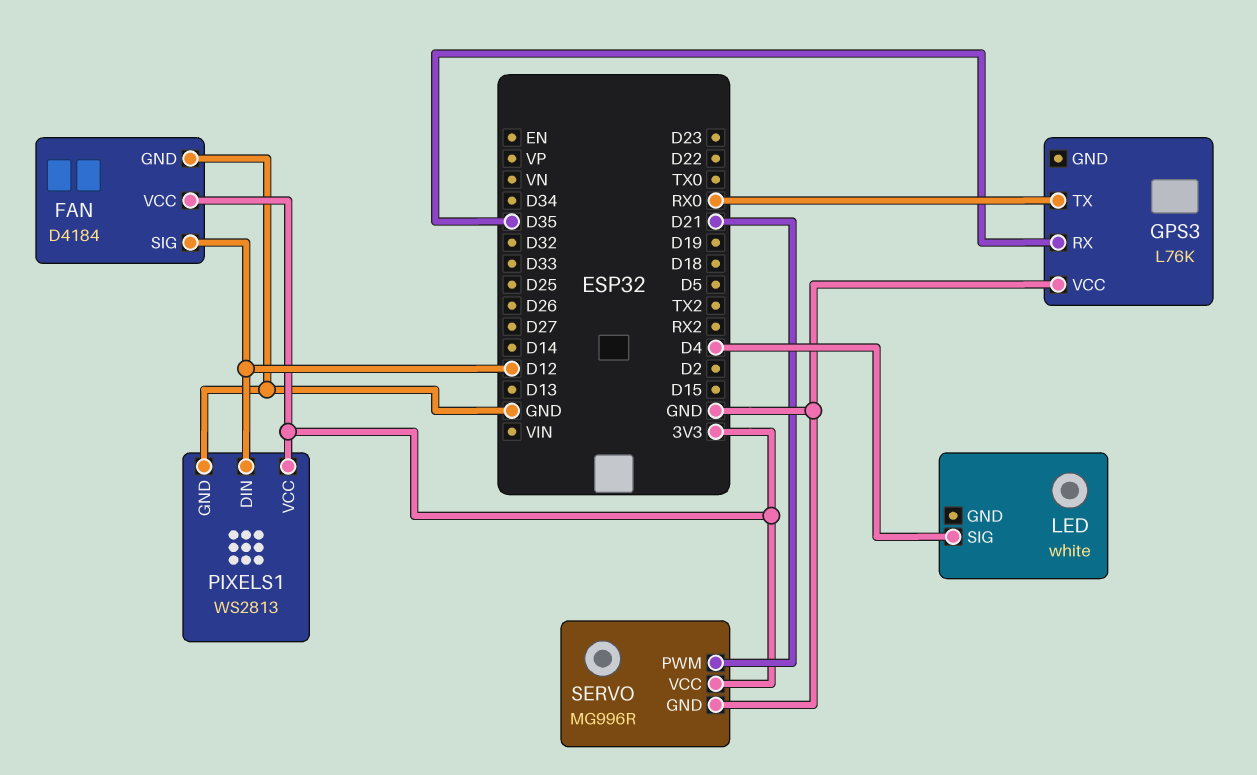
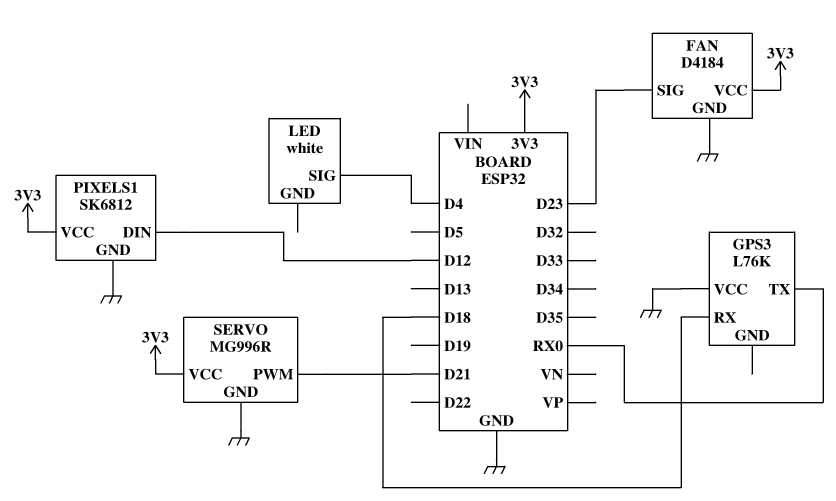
FAN pin SIG: D12 -> D23
GPS3 pin RX: D35 -> D18
PIXELS1: WS2813 -> SK6812

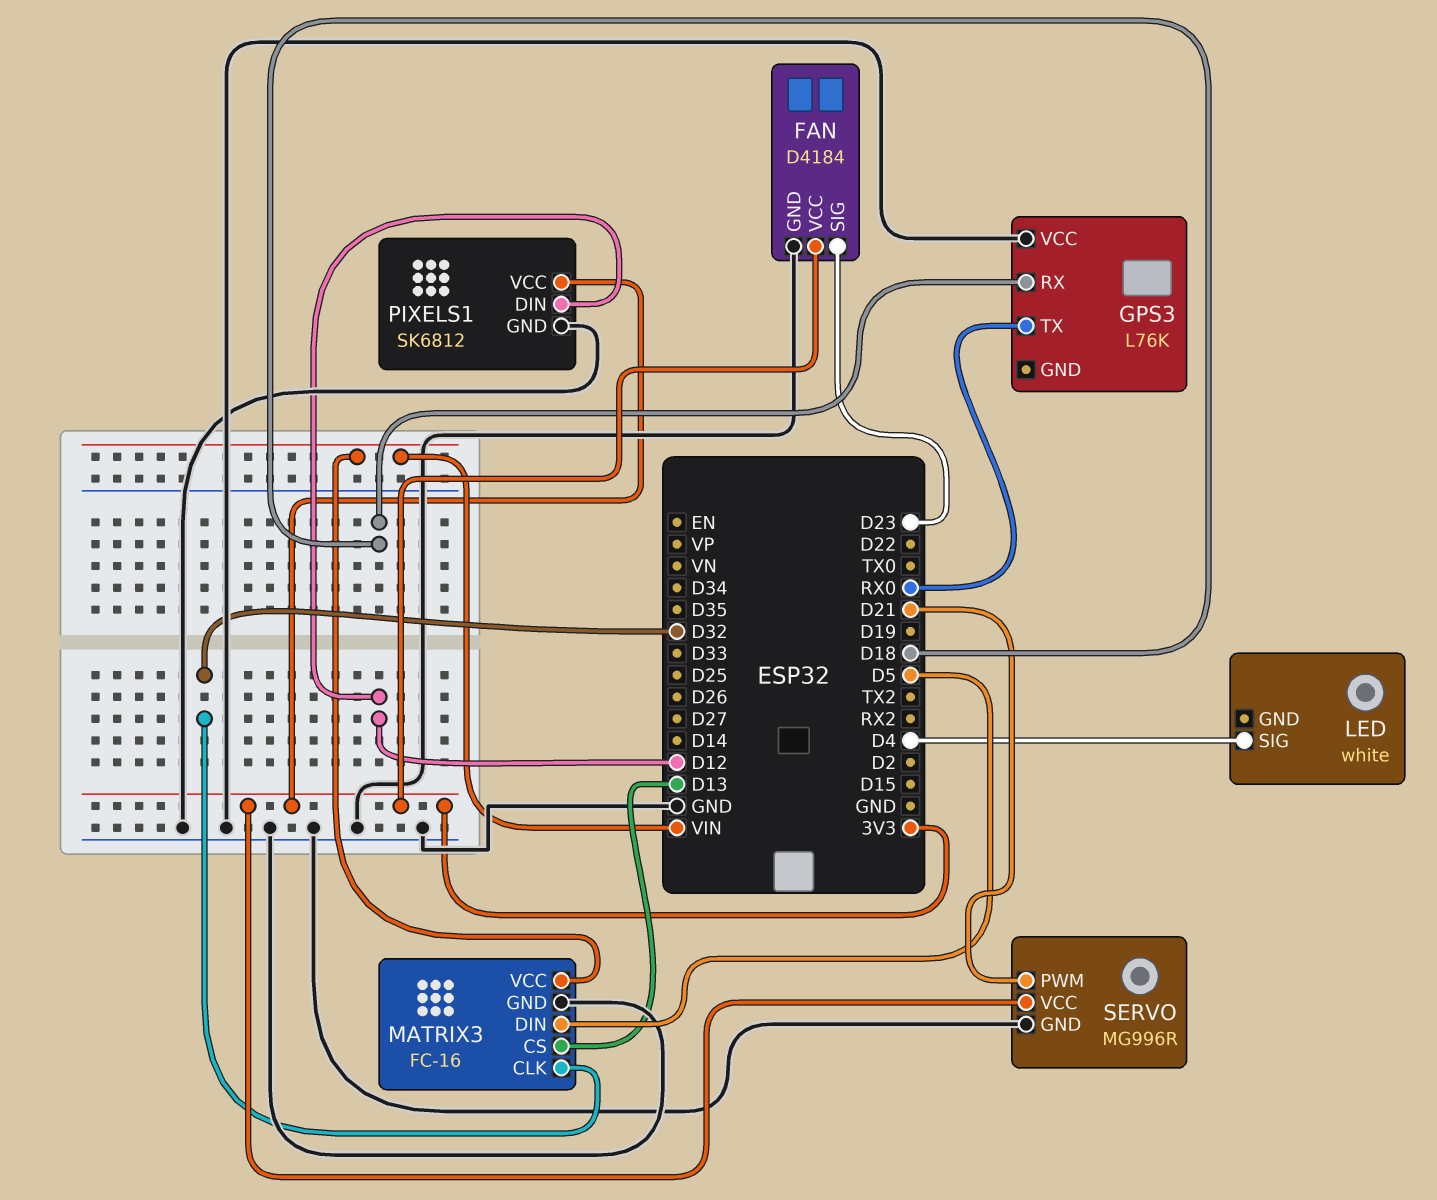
MATRIX3: none -> FC-16
MATRIX3 pin CLK: none -> D32
MATRIX3 pin CS: none -> D13
MATRIX3 pin DIN: none -> D5
MATRIX3 pin GND: none -> GND
MATRIX3 pin VCC: none -> VIN

